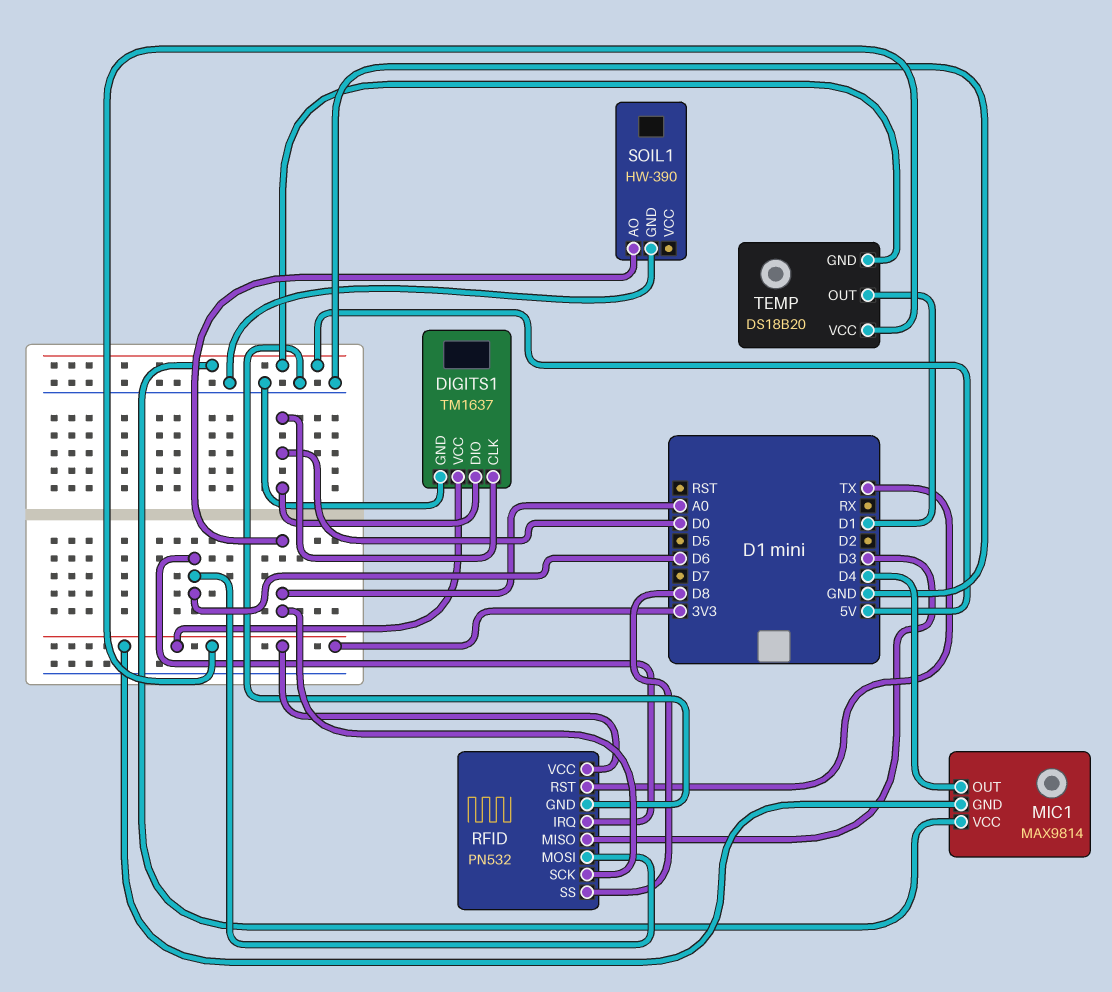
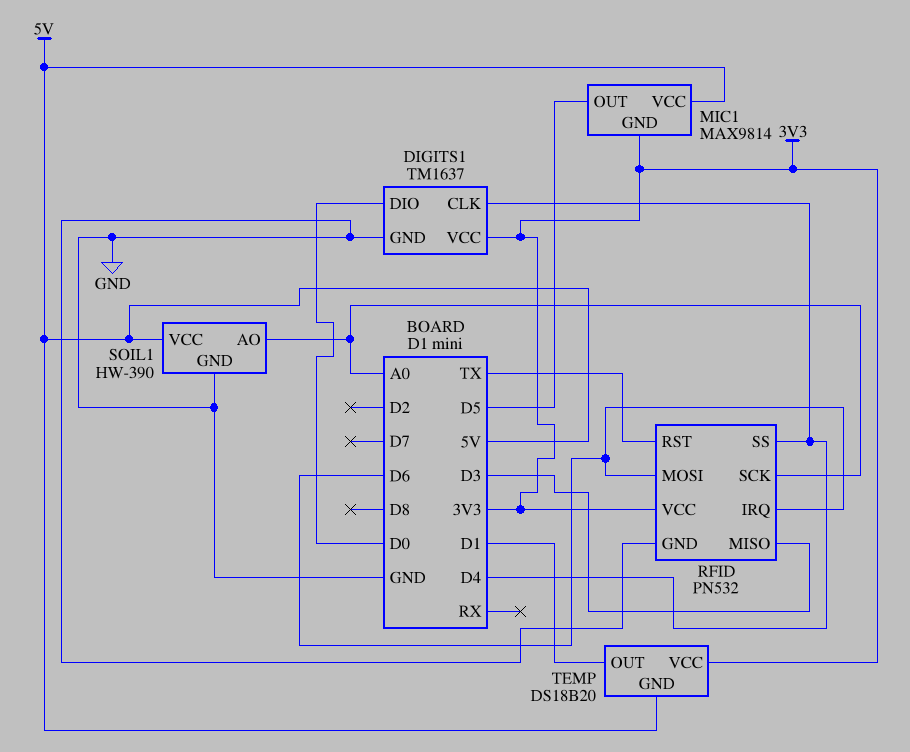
DIGITS1 pin CLK: D0 -> D4
MIC1 pin OUT: D4 -> D5
RFID pin SS: D8 -> D4
SOIL1 pin VCC: none -> 5V

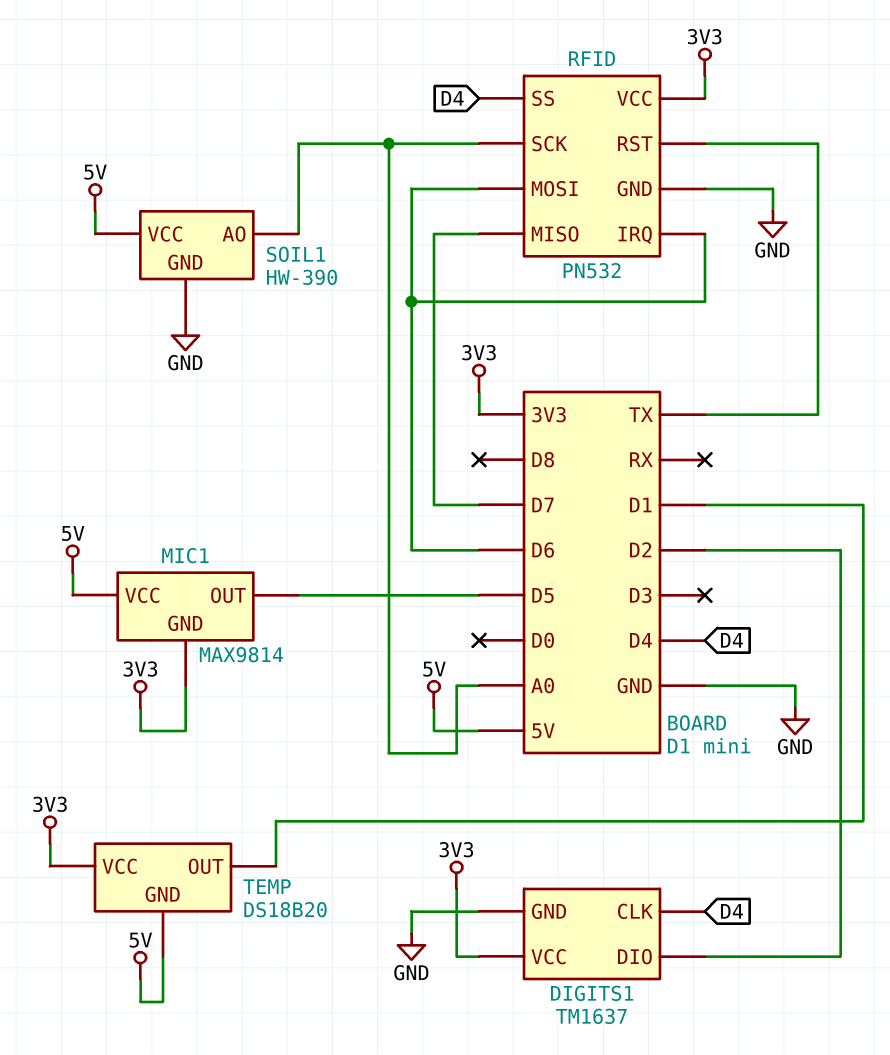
DIGITS1 pin DIO: D0 -> D2
RFID pin MISO: D3 -> D7

